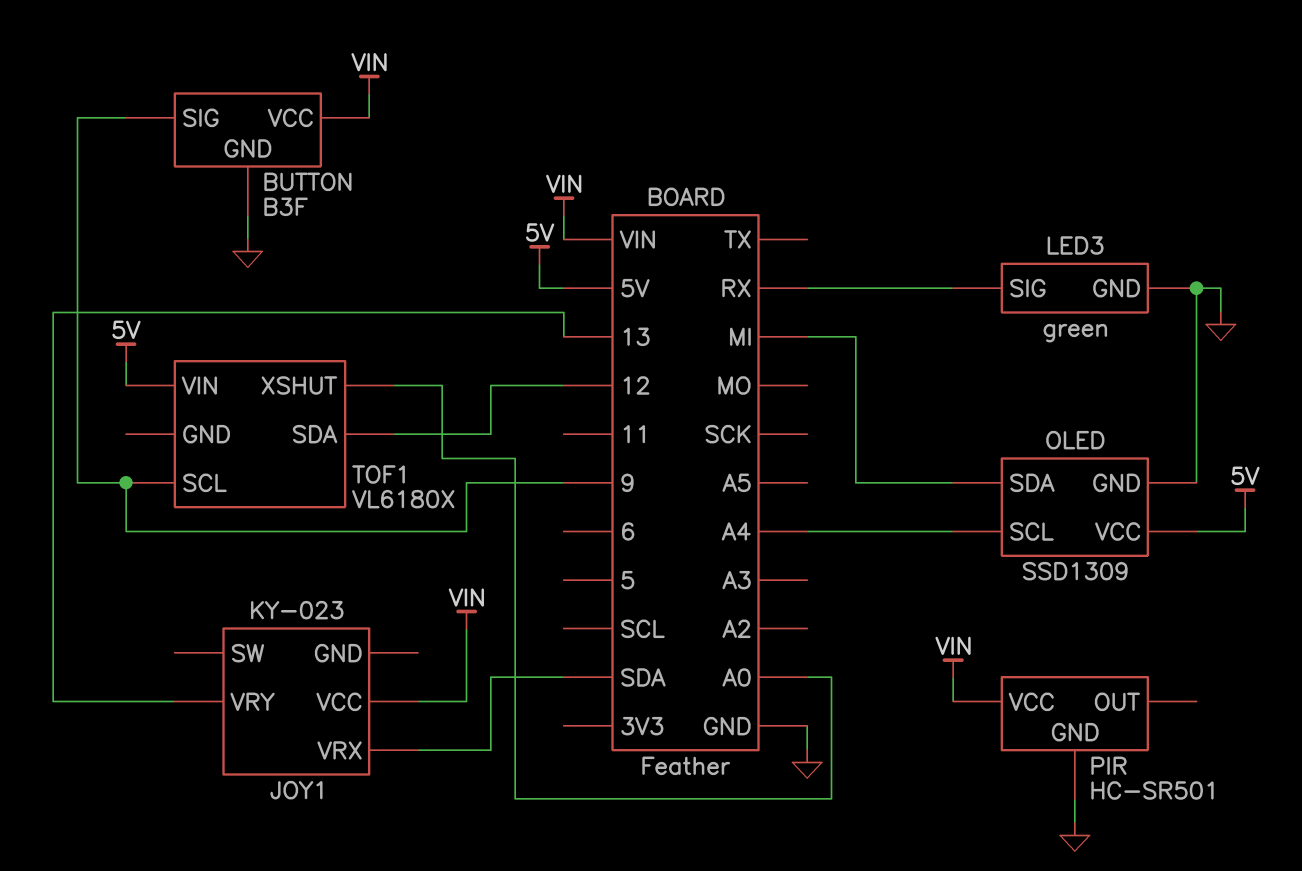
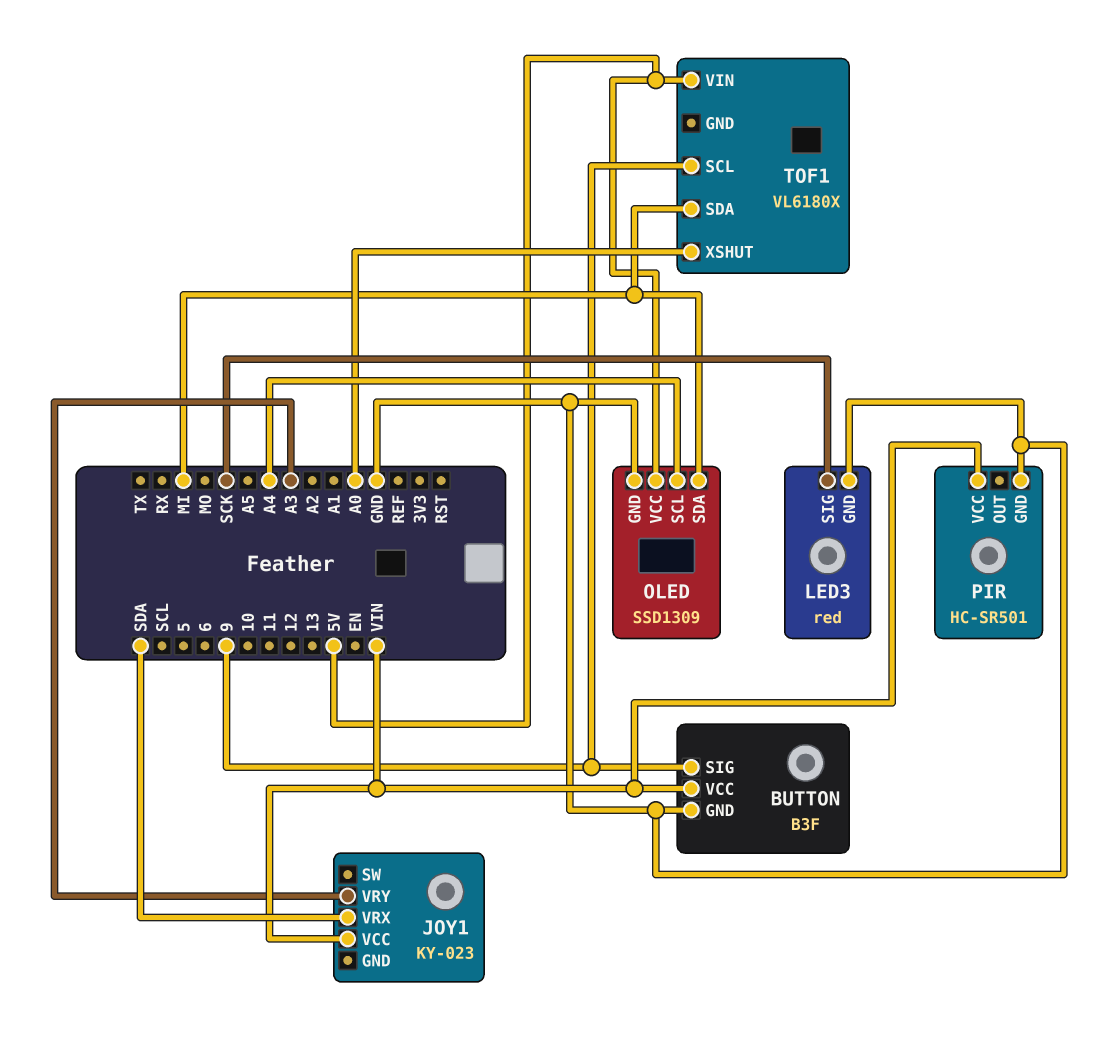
JOY1 pin VRY: 13 -> A3
LED3: green -> red
LED3 pin SIG: RX -> SCK
TOF1 pin SDA: 12 -> MI

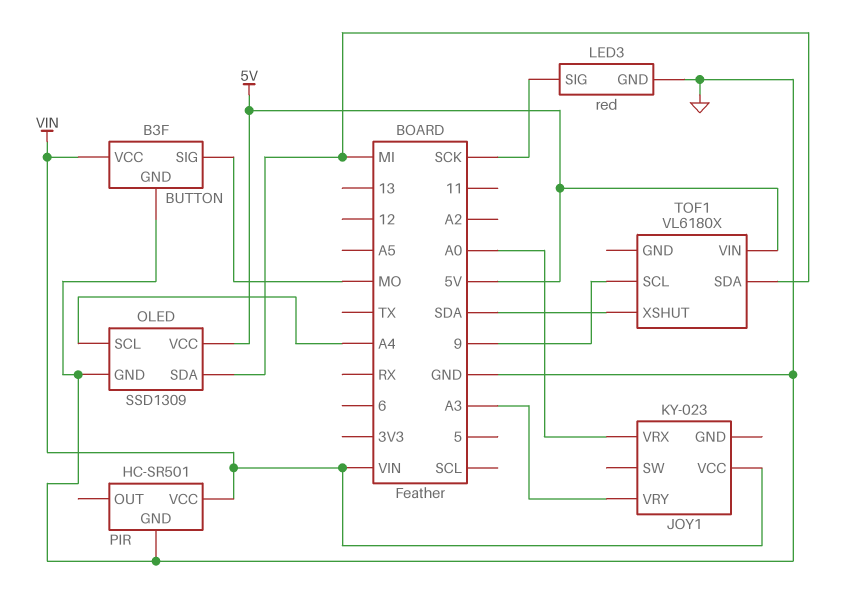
BUTTON pin SIG: 9 -> MO
JOY1 pin VRX: SDA -> A0
TOF1 pin XSHUT: A0 -> SDA

